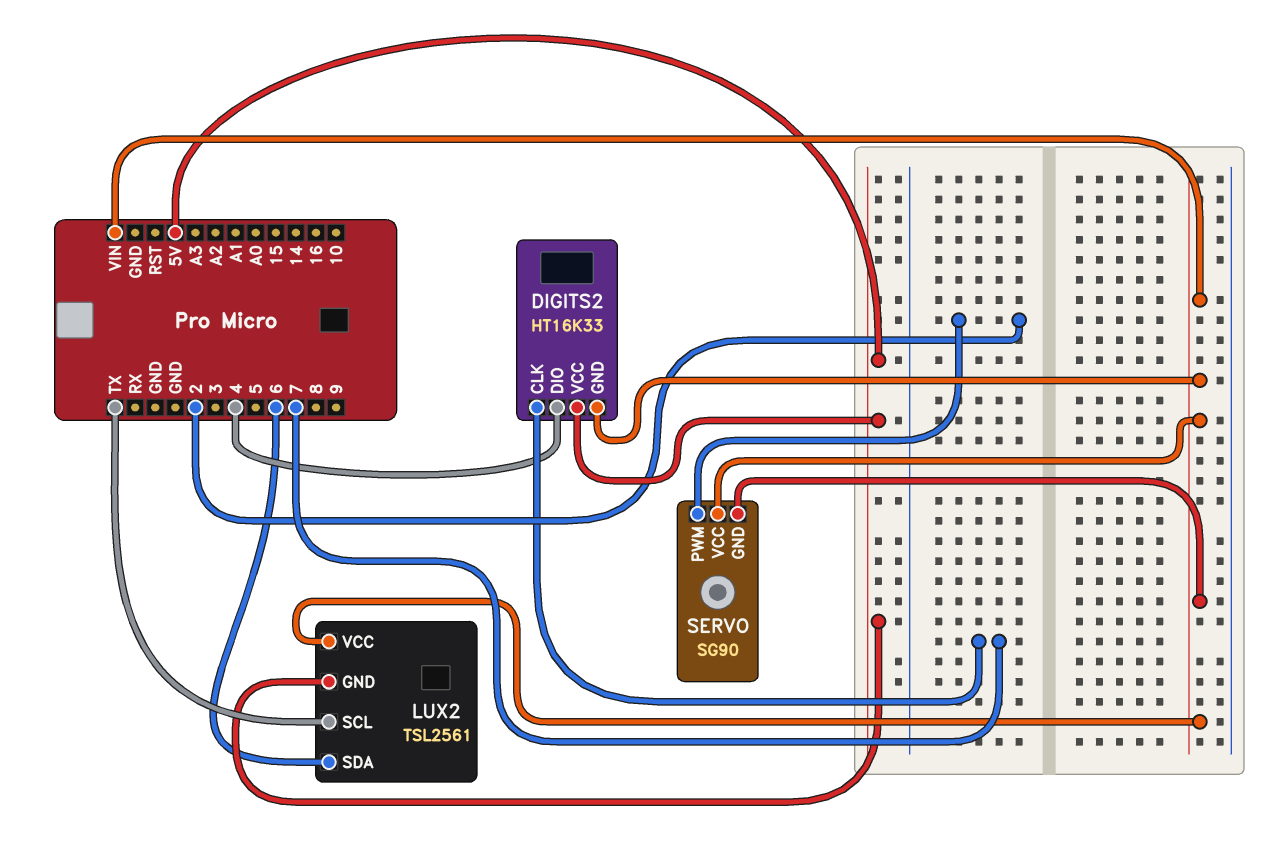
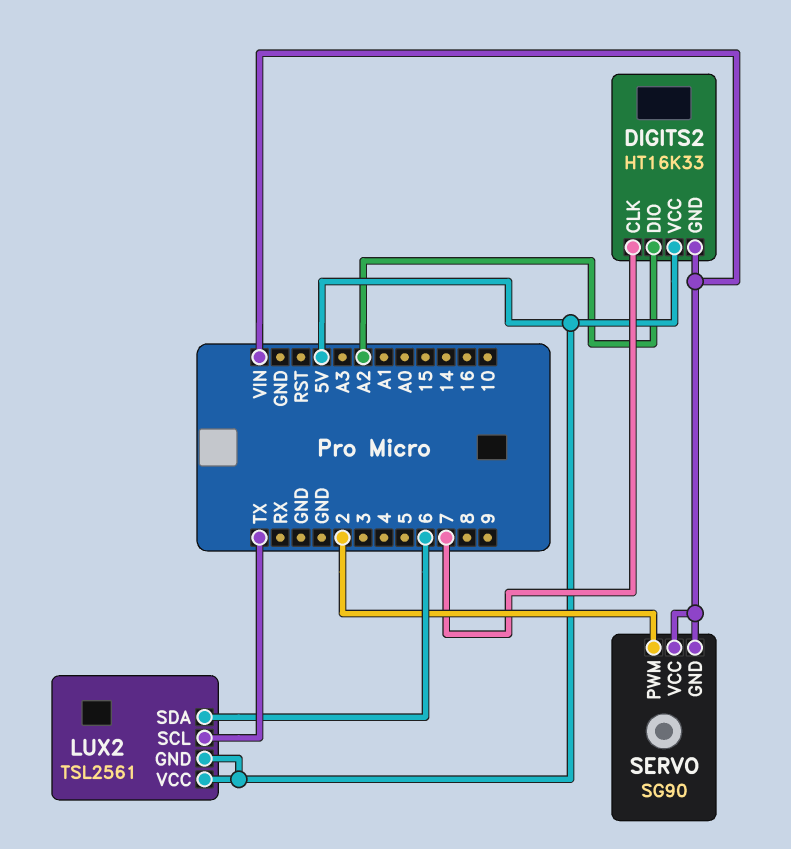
DIGITS2 pin DIO: 4 -> A2
LUX2 pin VCC: VIN -> 5V

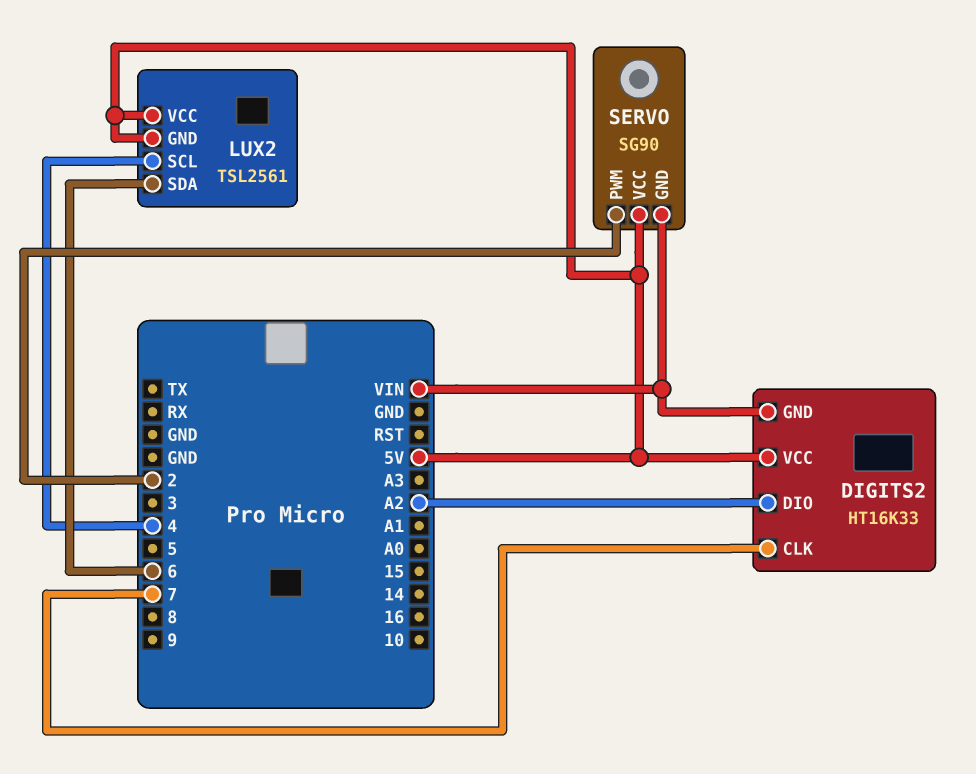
LUX2 pin SCL: TX -> 4
SERVO pin VCC: VIN -> 5V

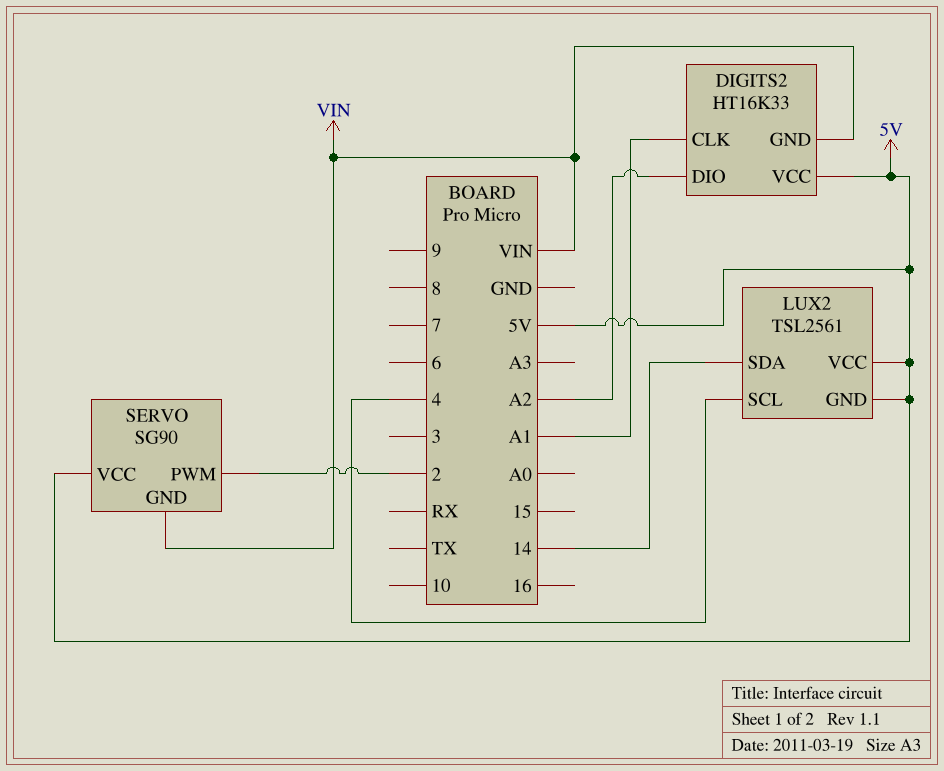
DIGITS2 pin CLK: 7 -> A1
LUX2 pin SDA: 6 -> 14

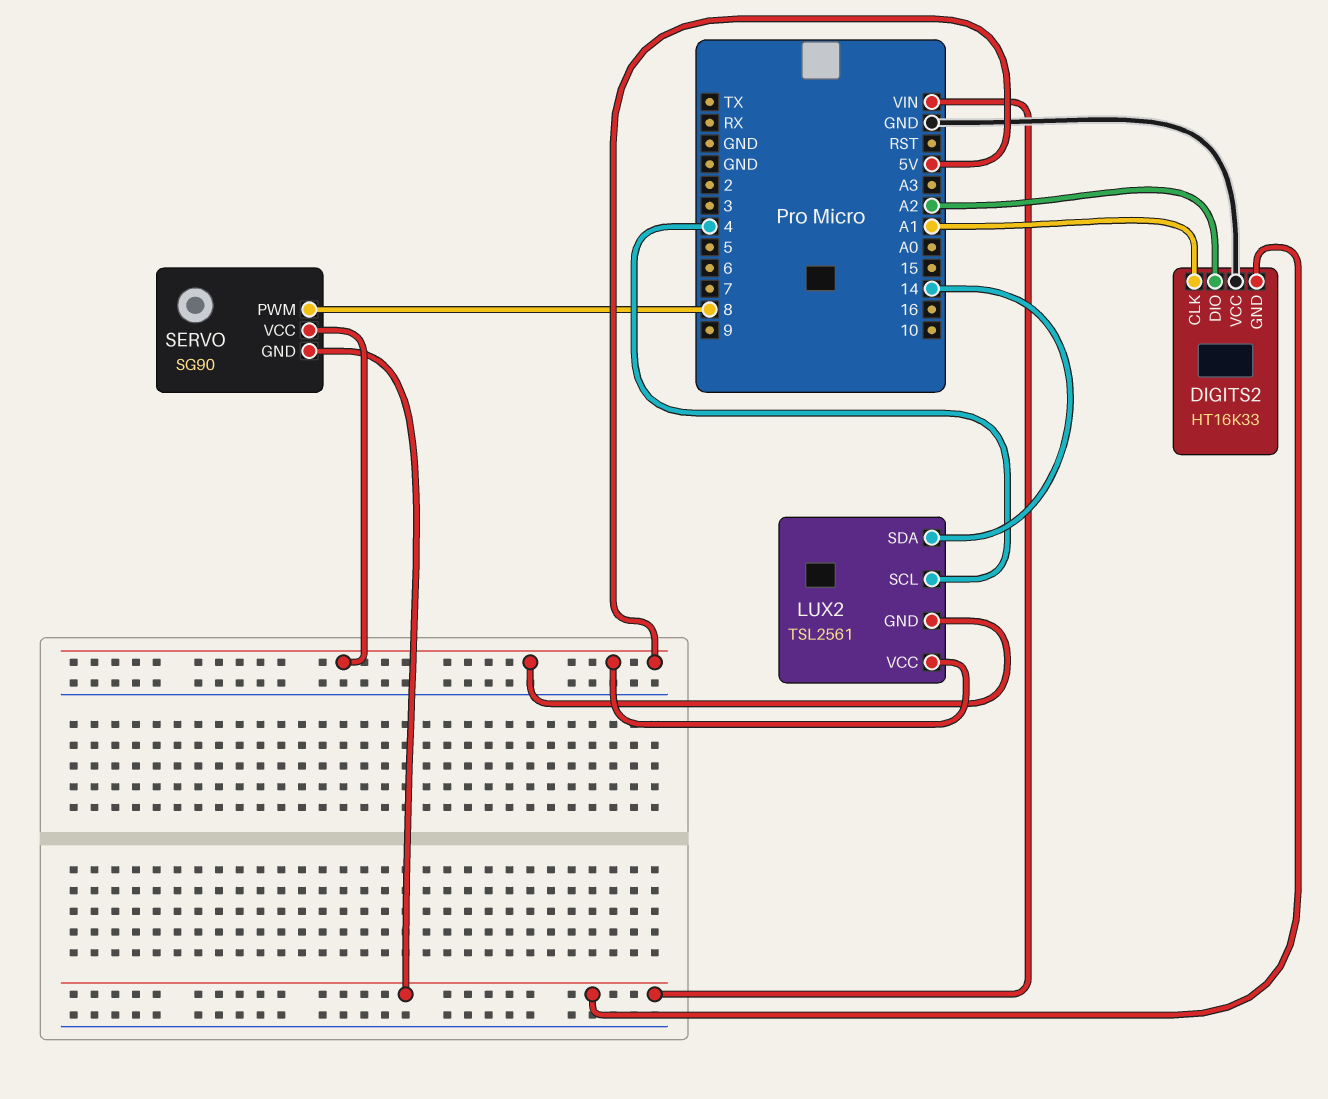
DIGITS2 pin VCC: 5V -> GND
SERVO pin PWM: 2 -> 8

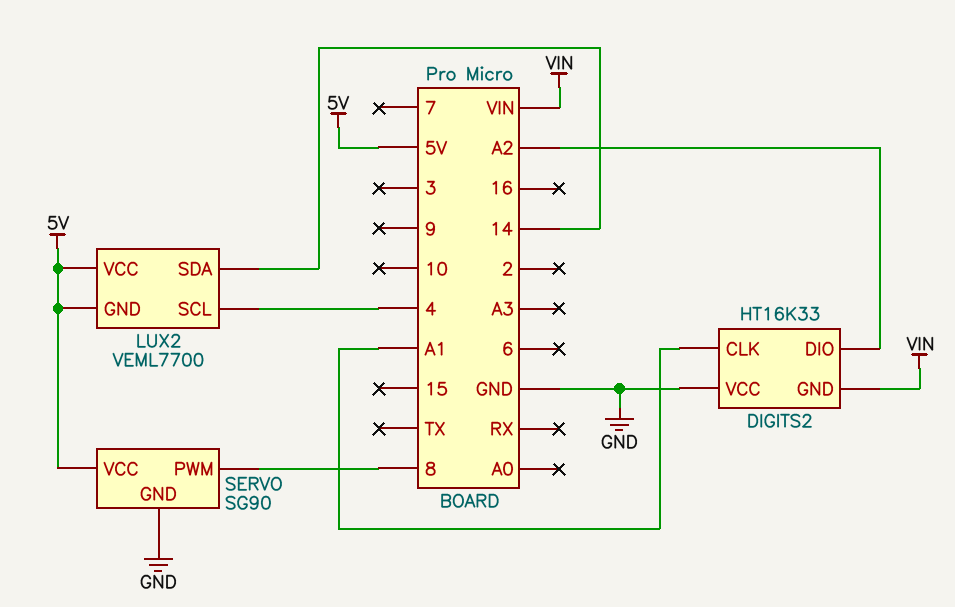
LUX2: TSL2561 -> VEML7700
SERVO pin GND: VIN -> GND

